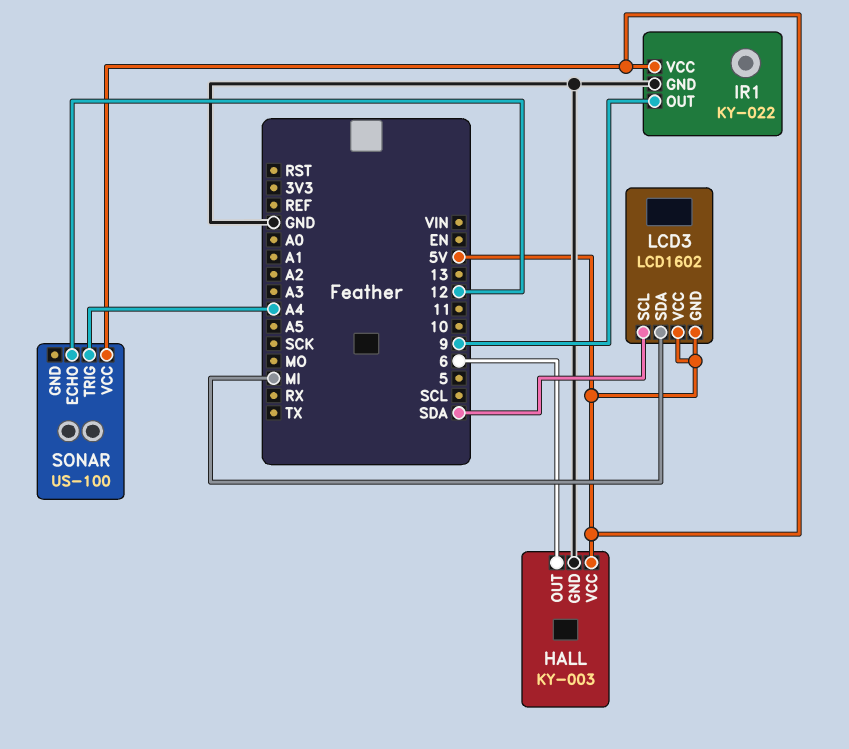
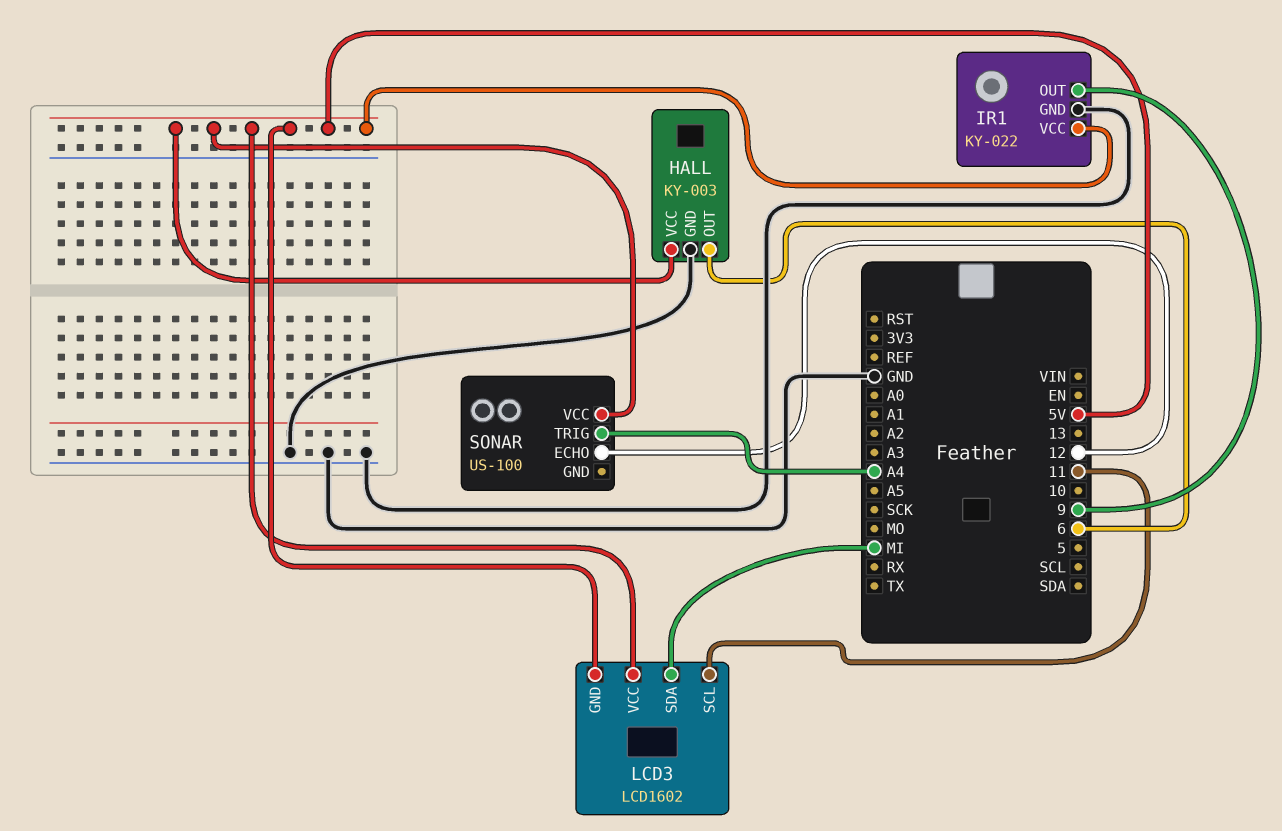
LCD3 pin SCL: SDA -> 11

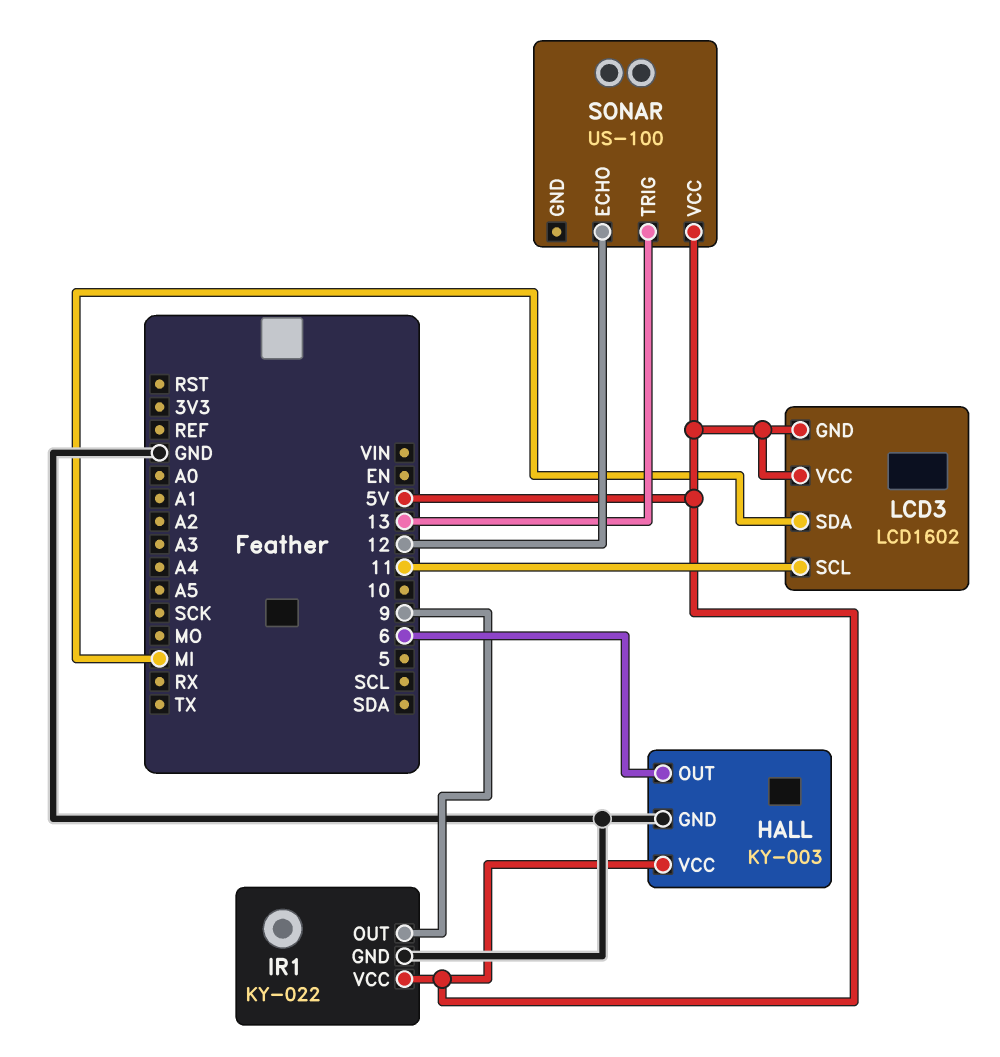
SONAR pin TRIG: A4 -> 13

